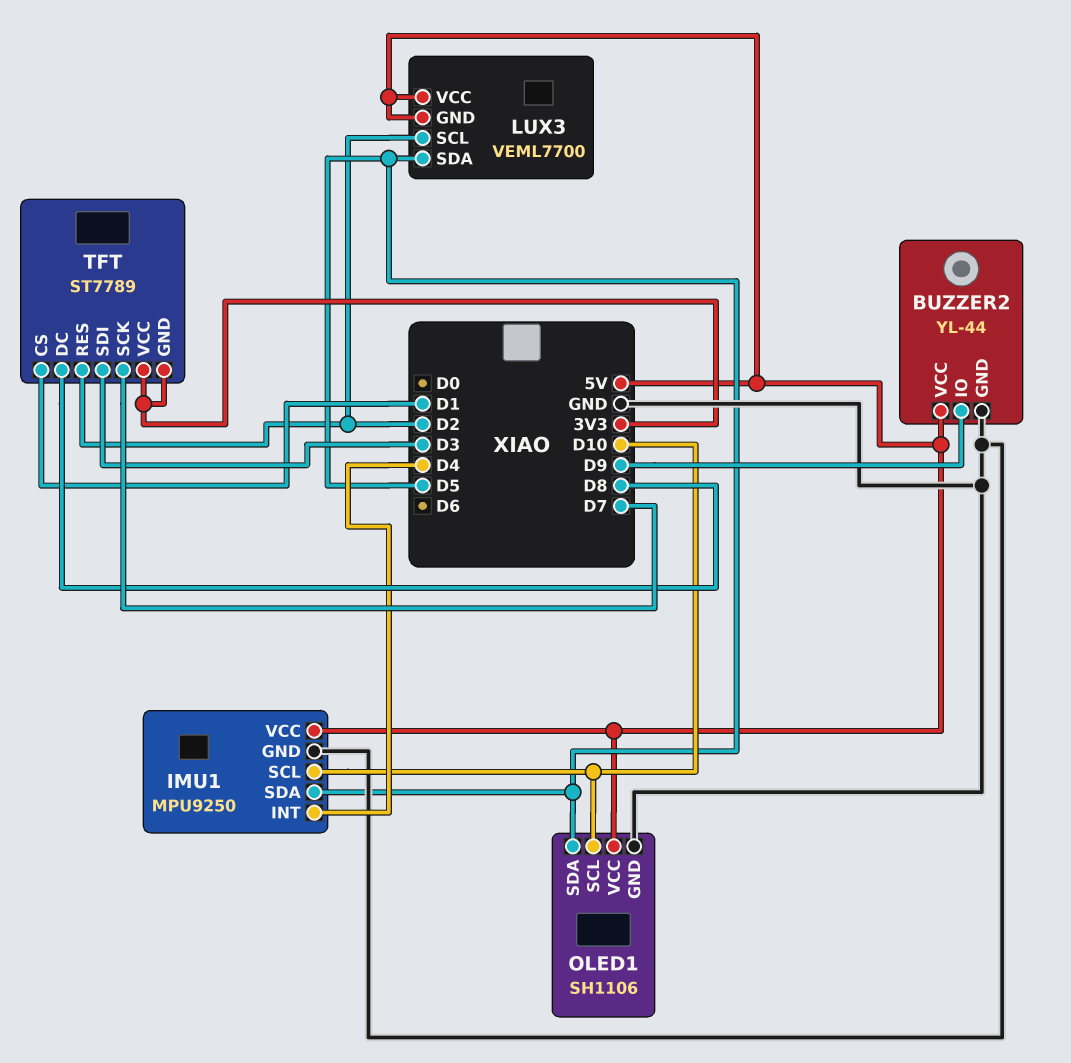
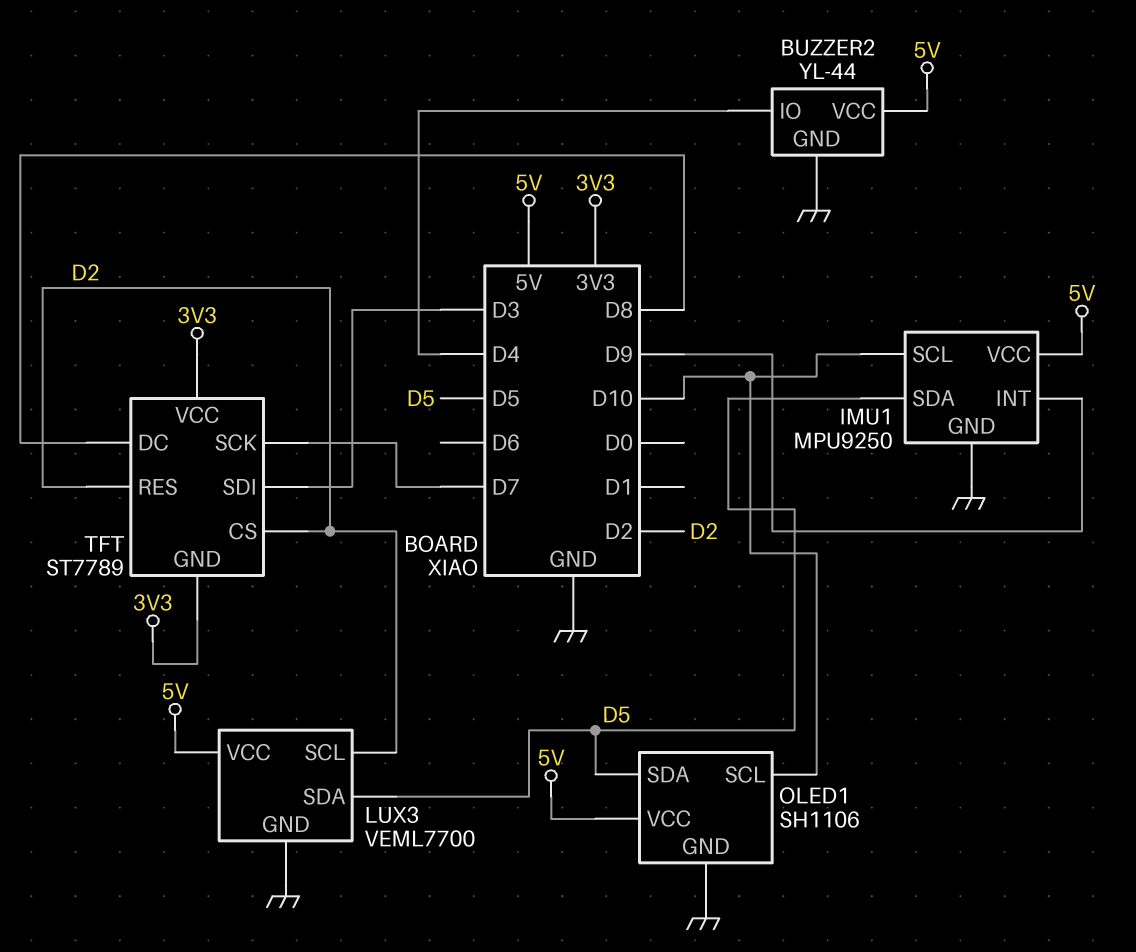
BUZZER2 pin IO: D9 -> D4
IMU1 pin INT: D4 -> D9
LUX3 pin GND: 5V -> GND
TFT pin CS: D1 -> D2

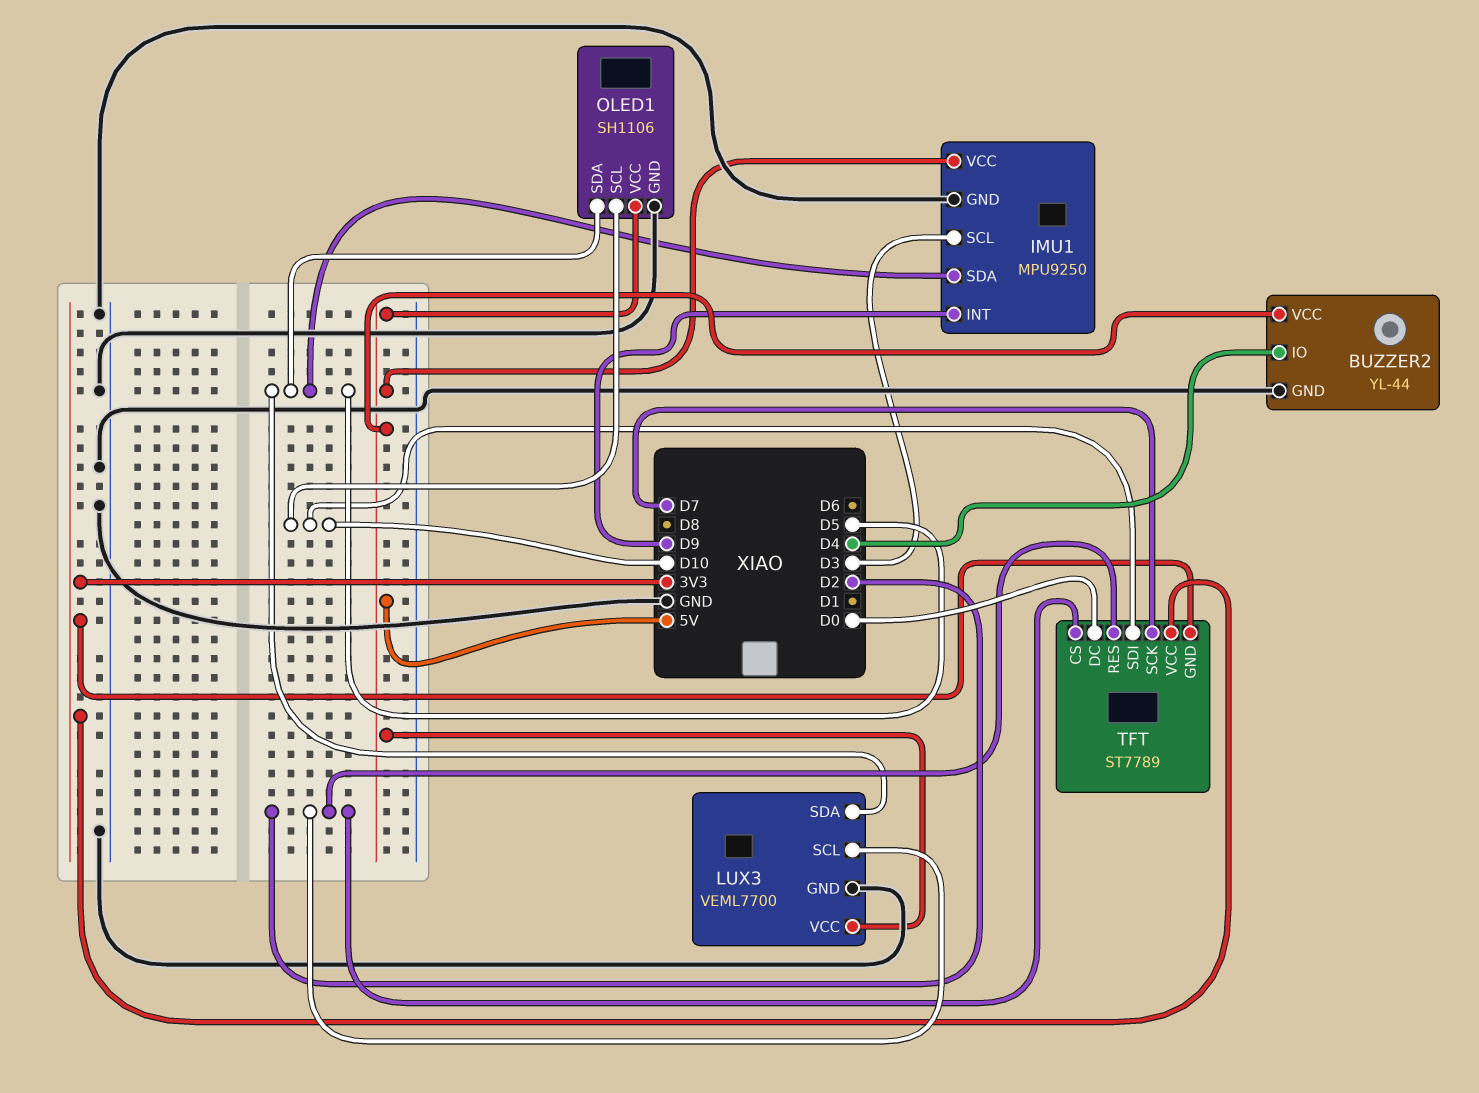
IMU1 pin SCL: D10 -> D3
TFT pin DC: D8 -> D0
TFT pin SDI: D3 -> D10

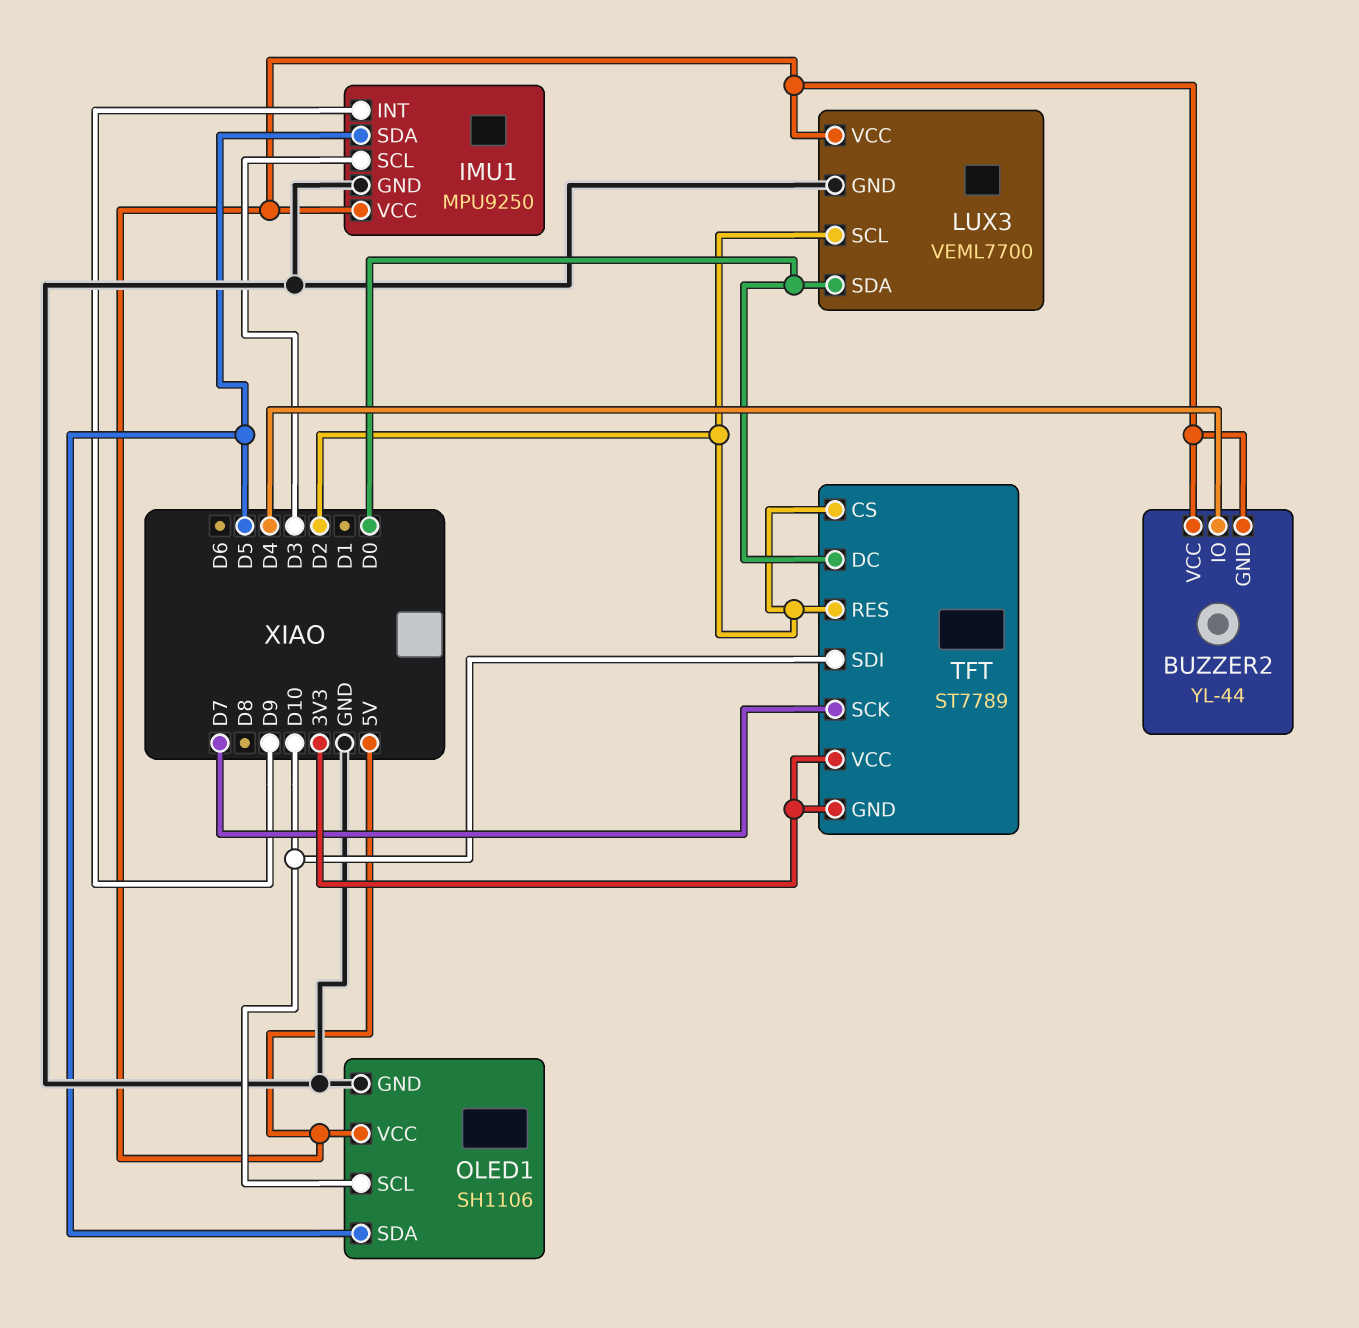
BUZZER2 pin GND: GND -> 5V
LUX3 pin SDA: D5 -> D0

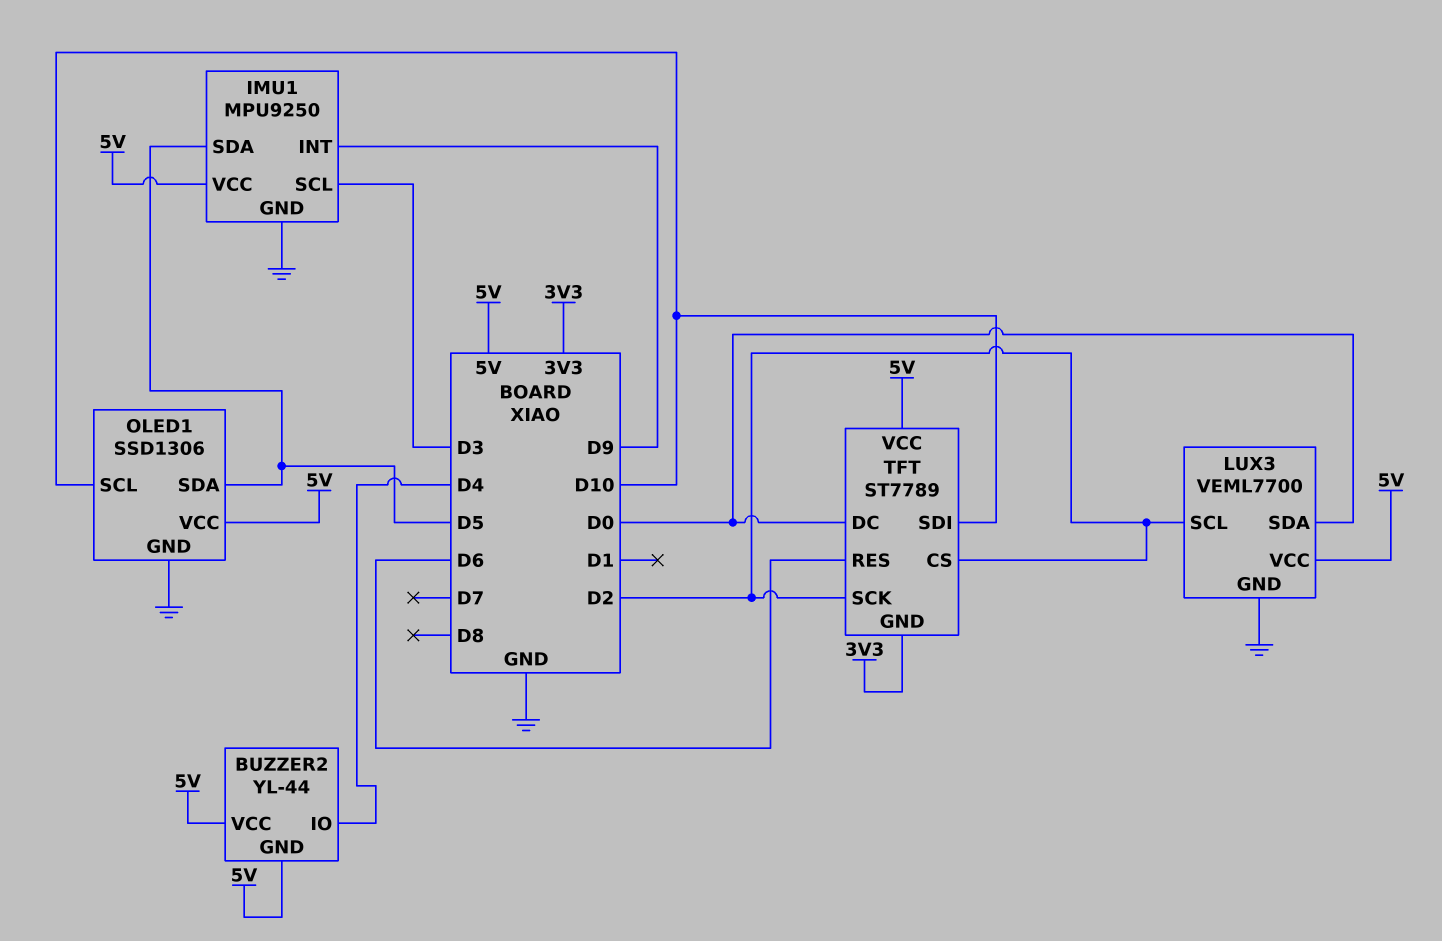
OLED1: SH1106 -> SSD1306
TFT pin RES: D2 -> D6
TFT pin SCK: D7 -> D2
TFT pin VCC: 3V3 -> 5V

